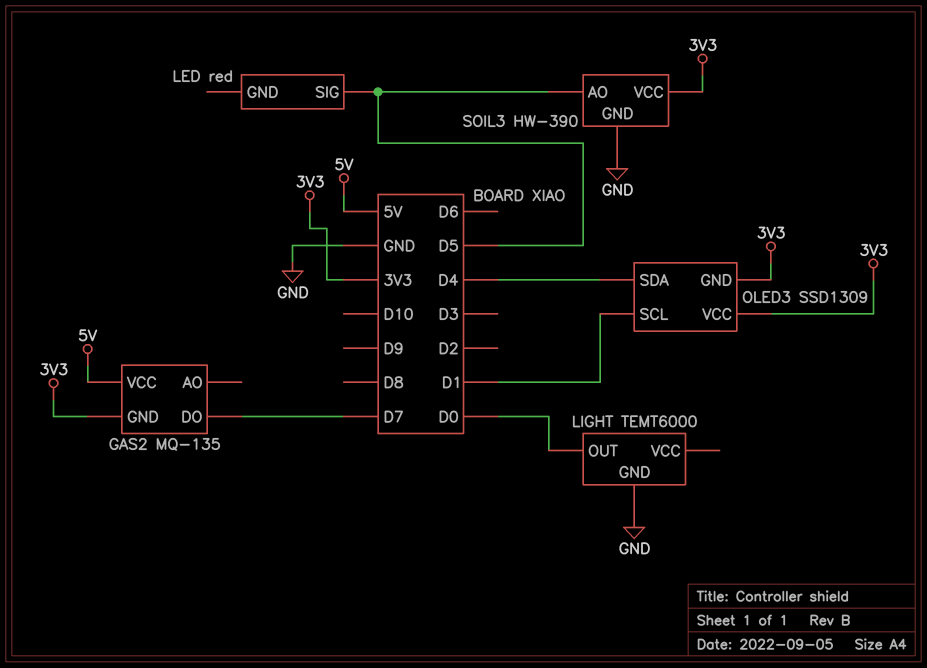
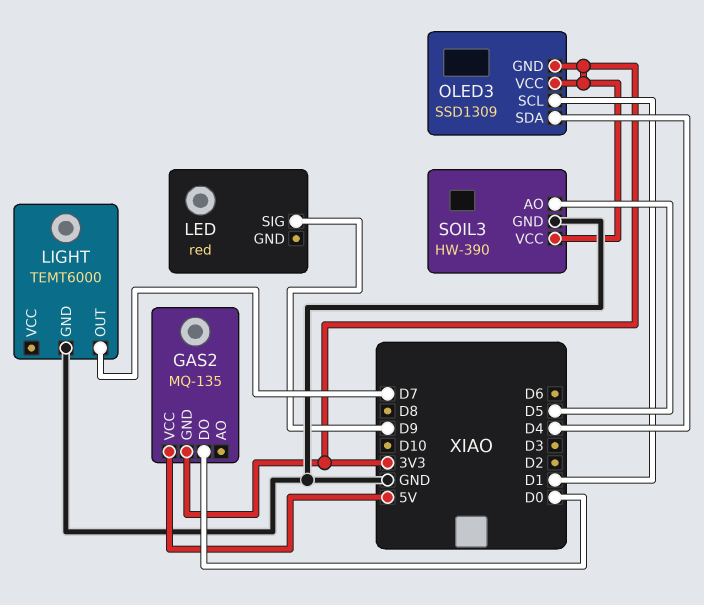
GAS2 pin DO: D7 -> D0
LED pin SIG: D5 -> D9
LIGHT pin OUT: D0 -> D7

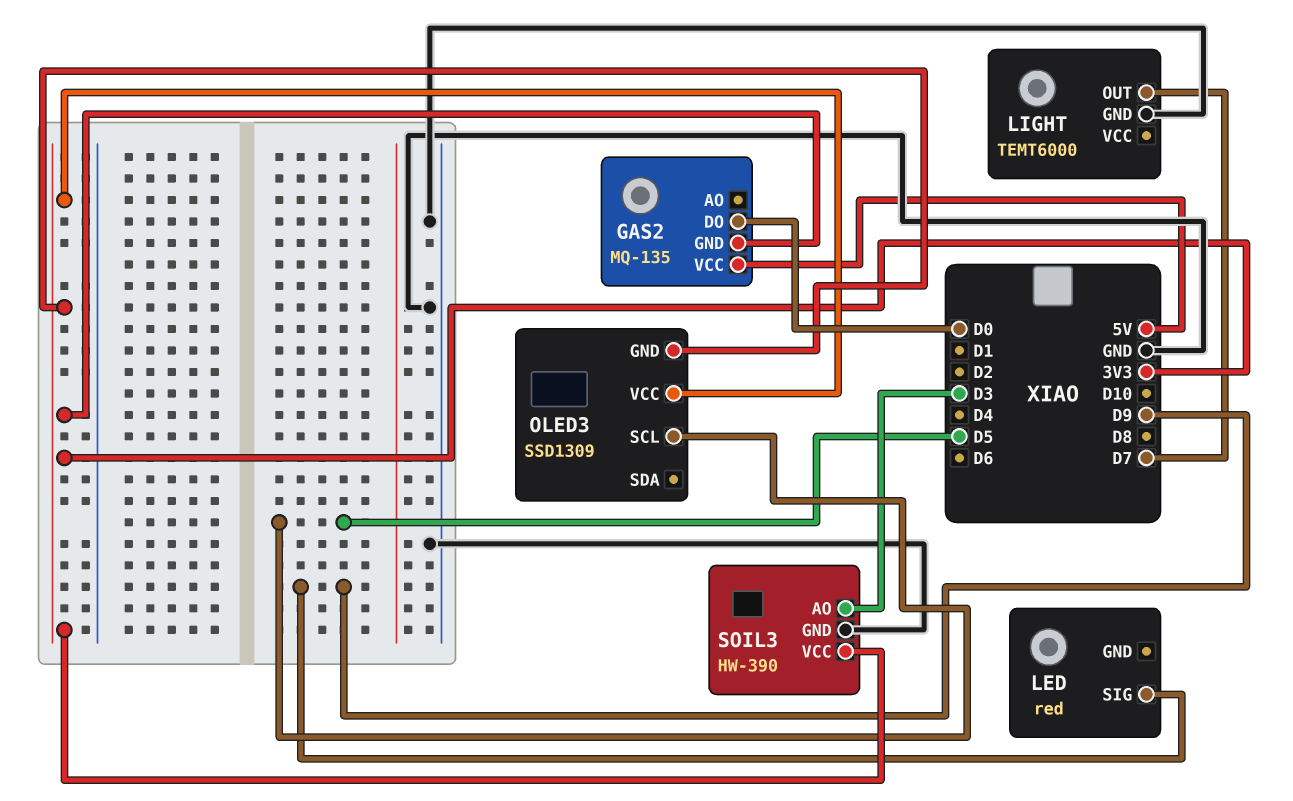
OLED3 pin SCL: D1 -> D5
OLED3 pin SDA: D4 -> none
SOIL3 pin AO: D5 -> D3

